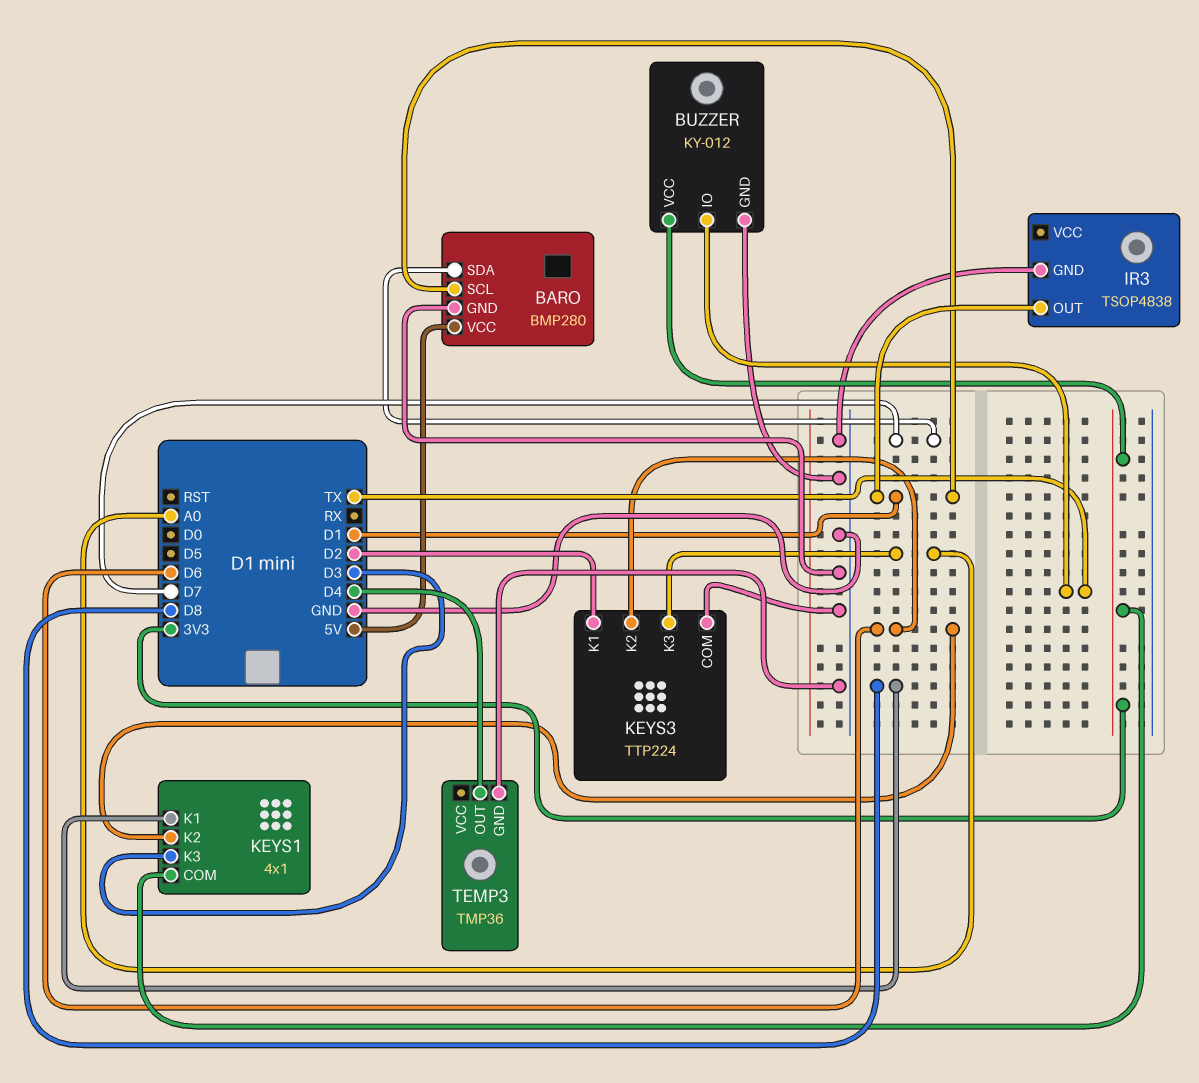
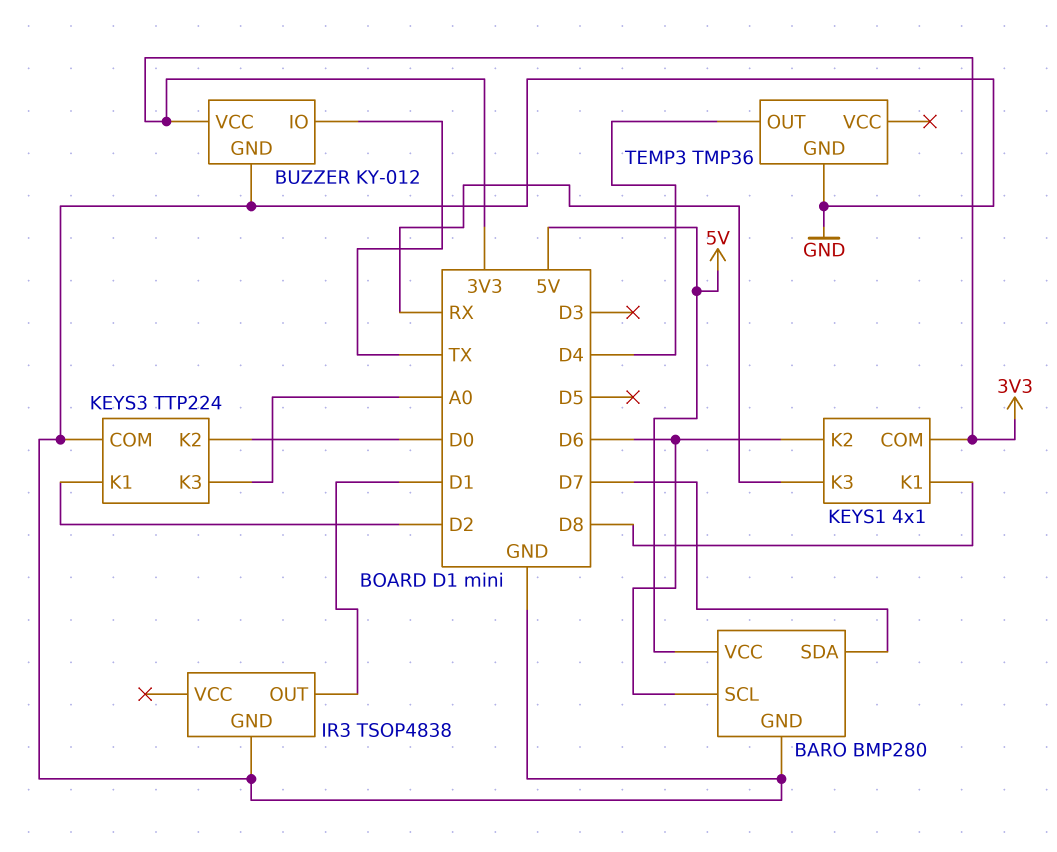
BARO pin SCL: D1 -> D6
KEYS1 pin K3: D3 -> RX
KEYS3 pin K2: D6 -> D0

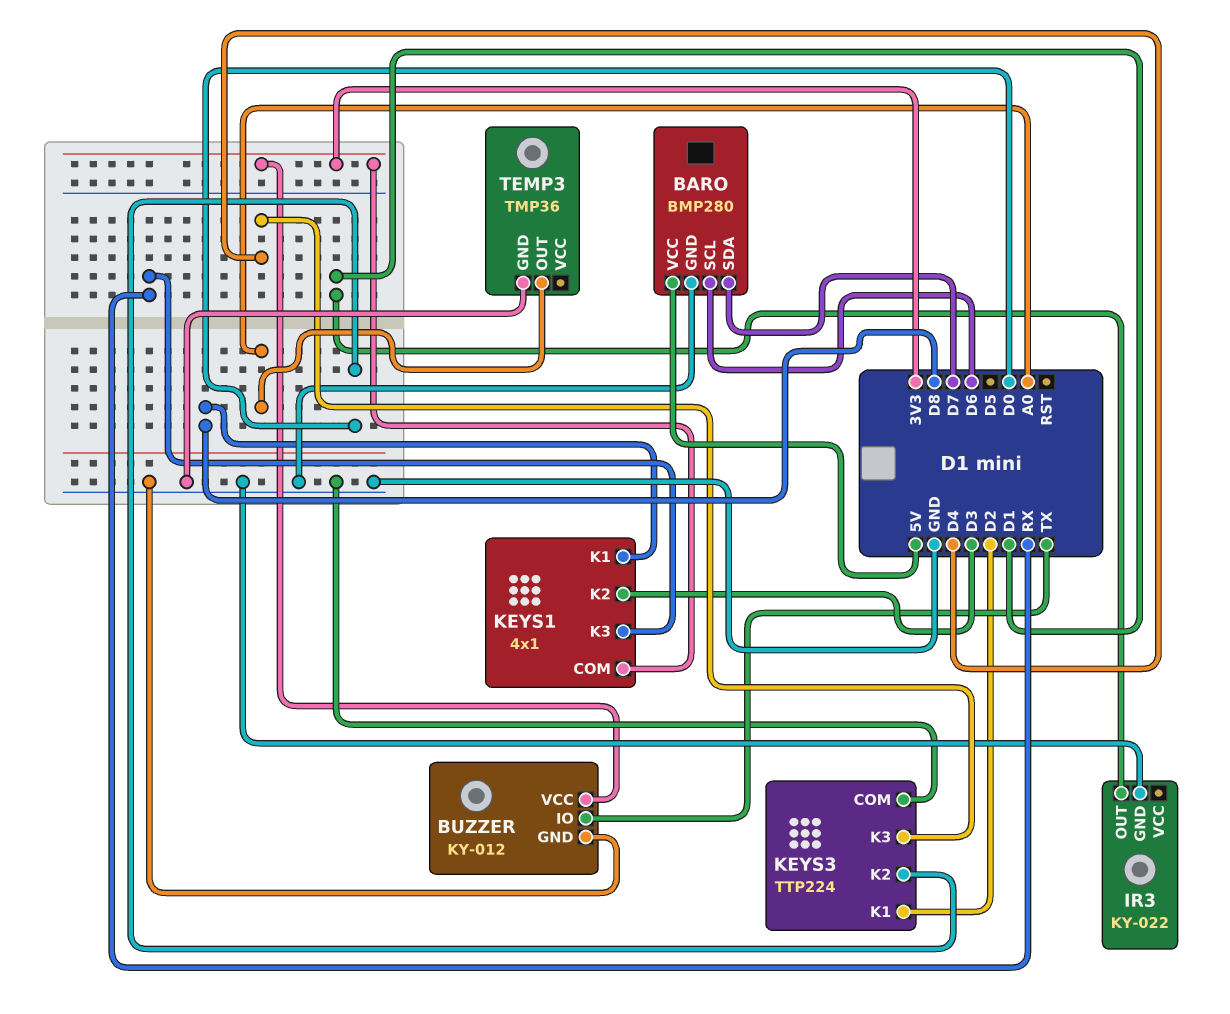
IR3: TSOP4838 -> KY-022
KEYS1 pin K2: D6 -> D3
KEYS3 pin K3: A0 -> D4
TEMP3 pin OUT: D4 -> A0

